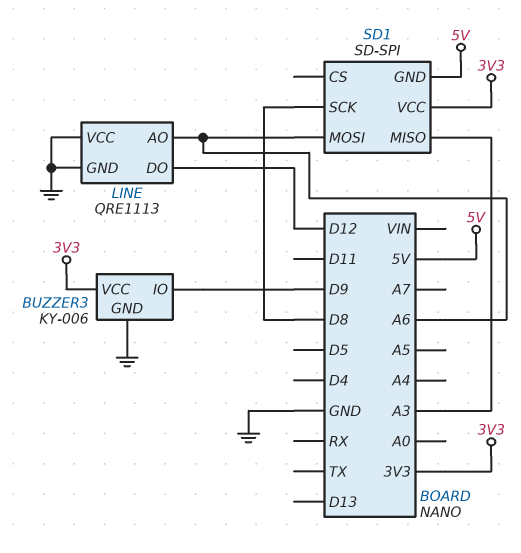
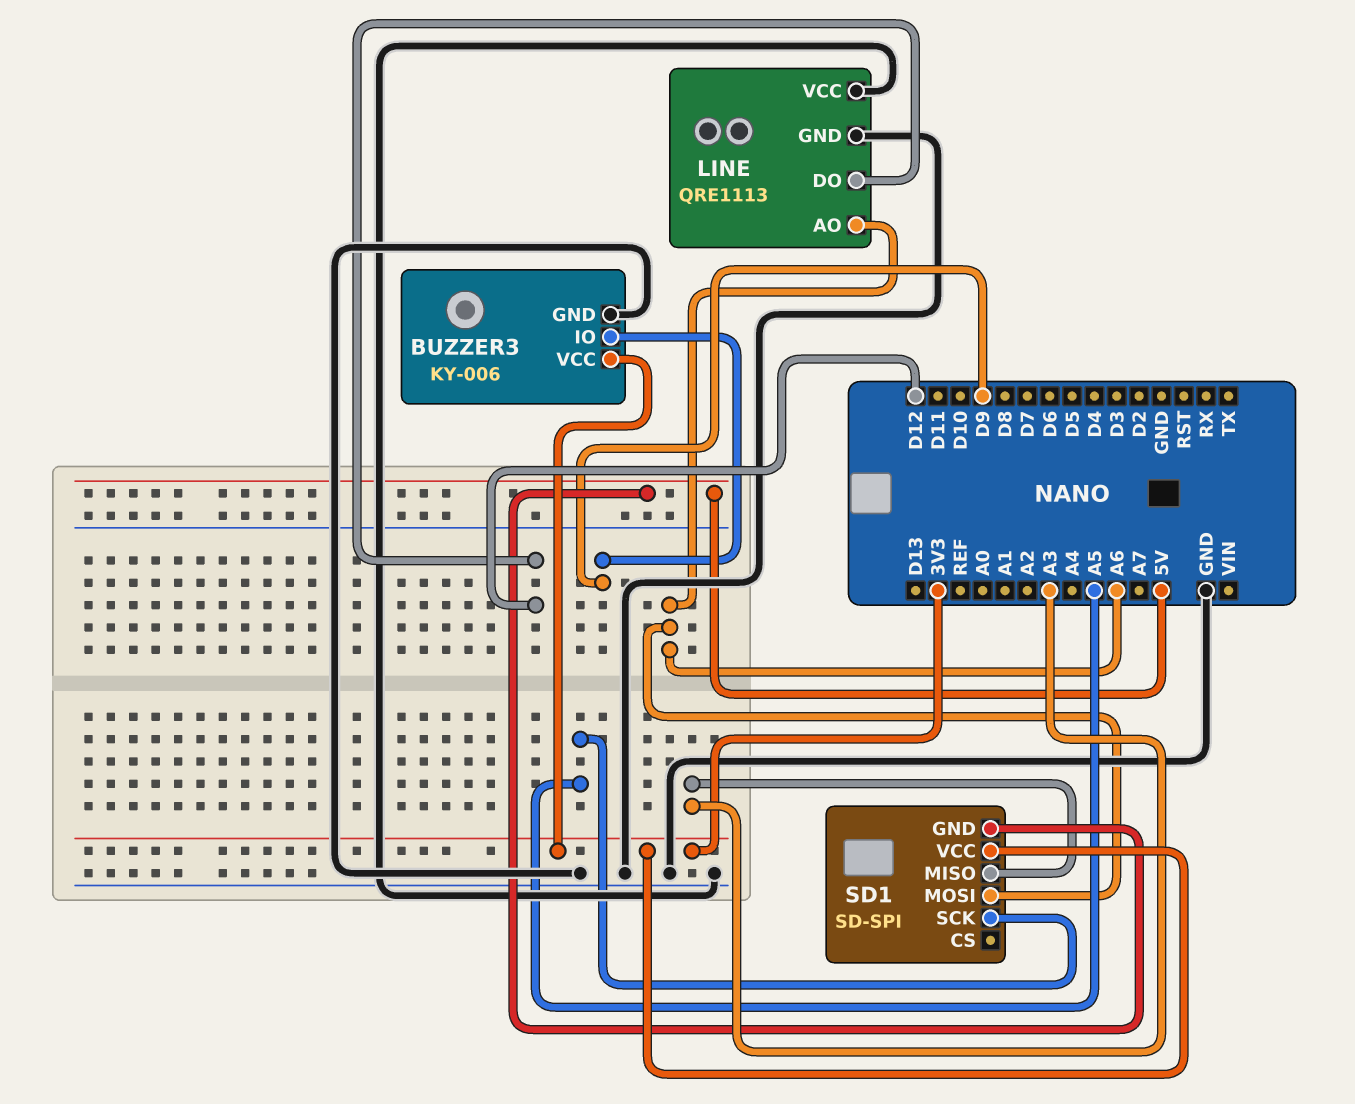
SD1 pin SCK: D8 -> A5

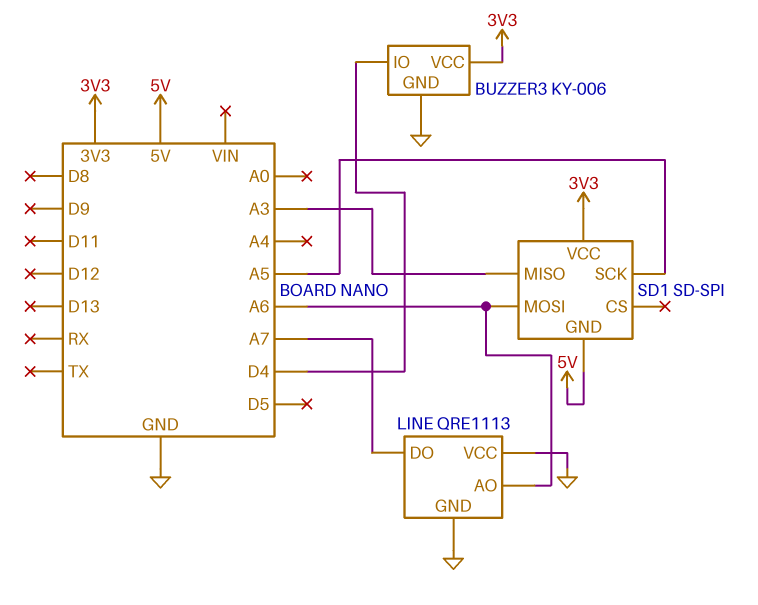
BUZZER3 pin IO: D9 -> D4
LINE pin DO: D12 -> A7

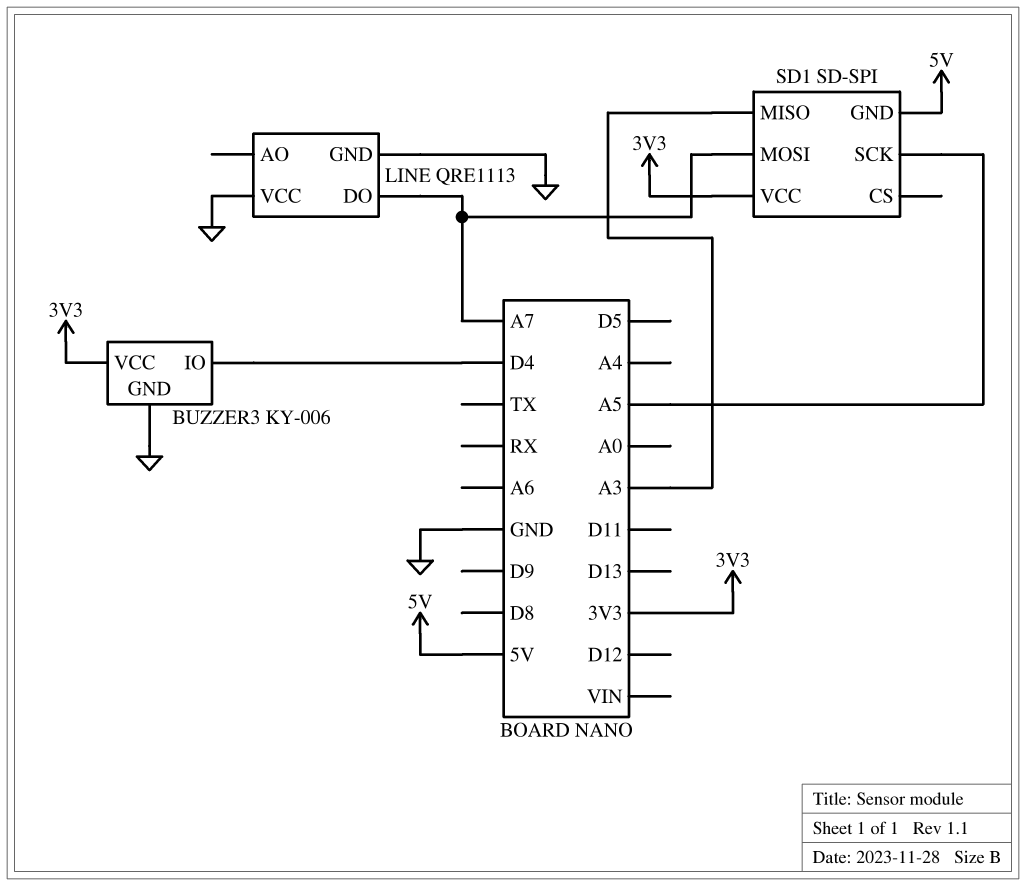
LINE pin AO: A6 -> none
SD1 pin MOSI: A6 -> A7

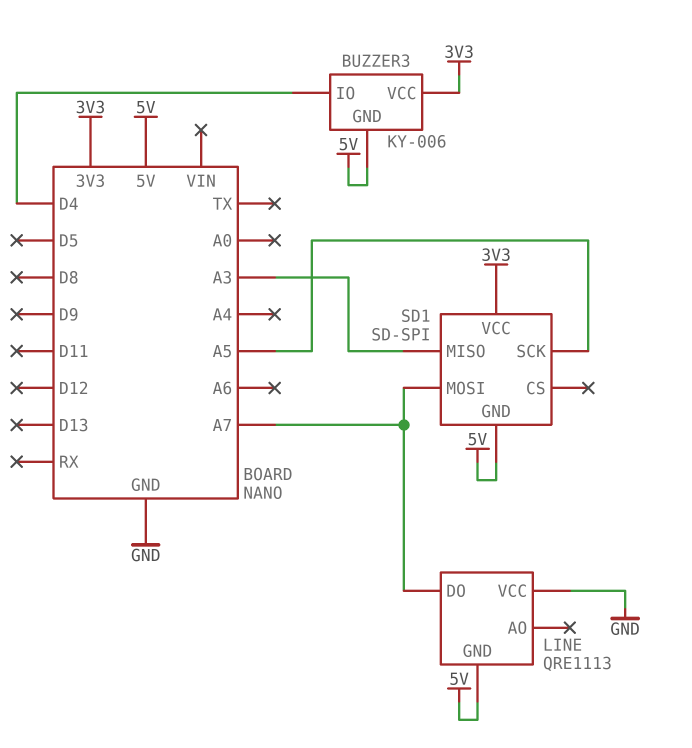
BUZZER3 pin GND: GND -> 5V
LINE pin GND: GND -> 5V

